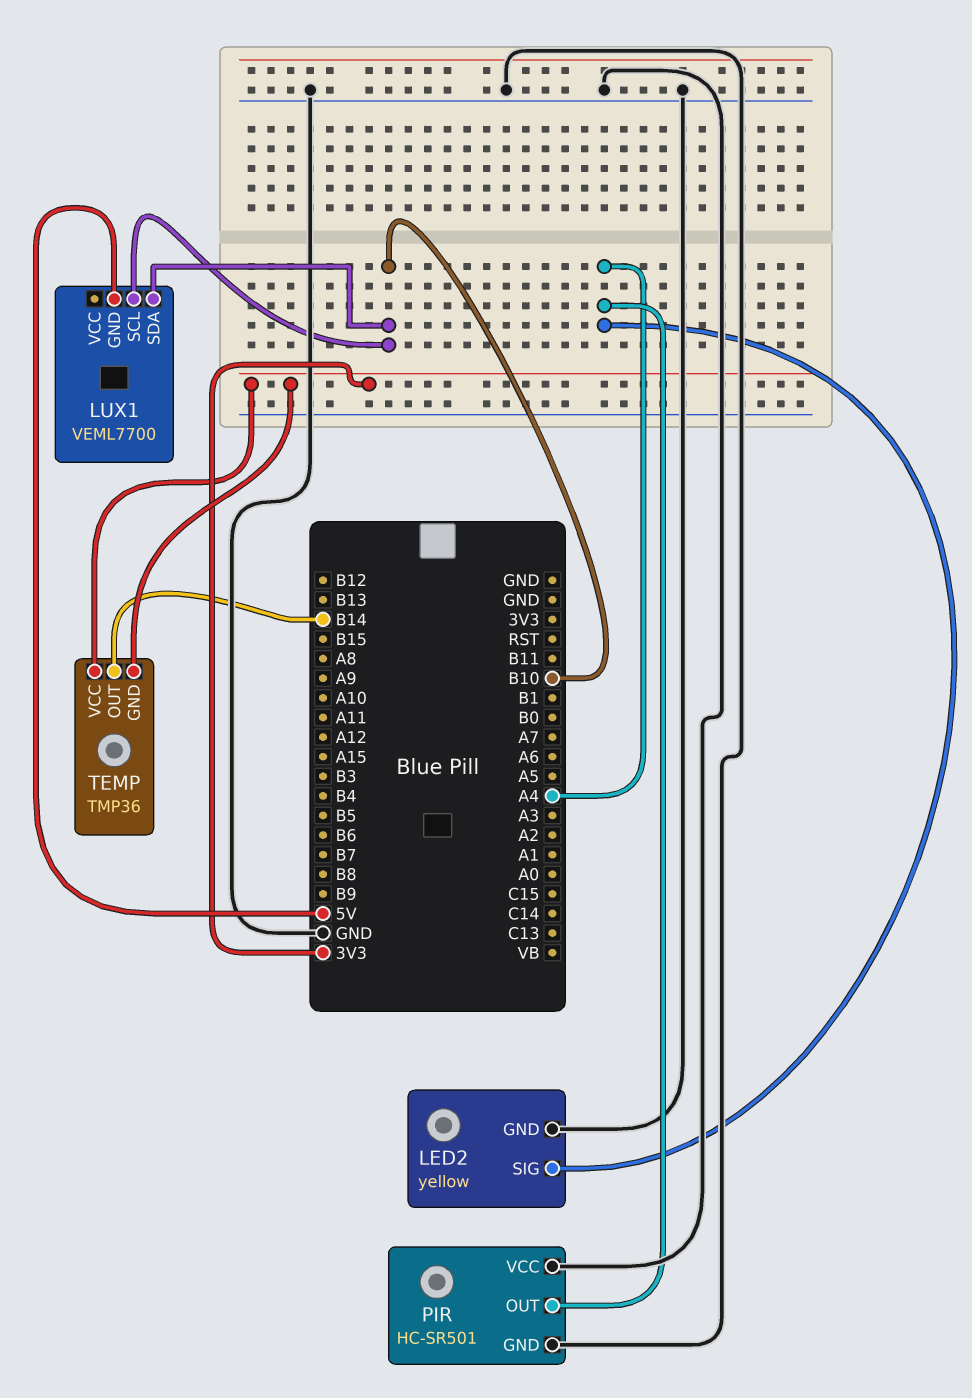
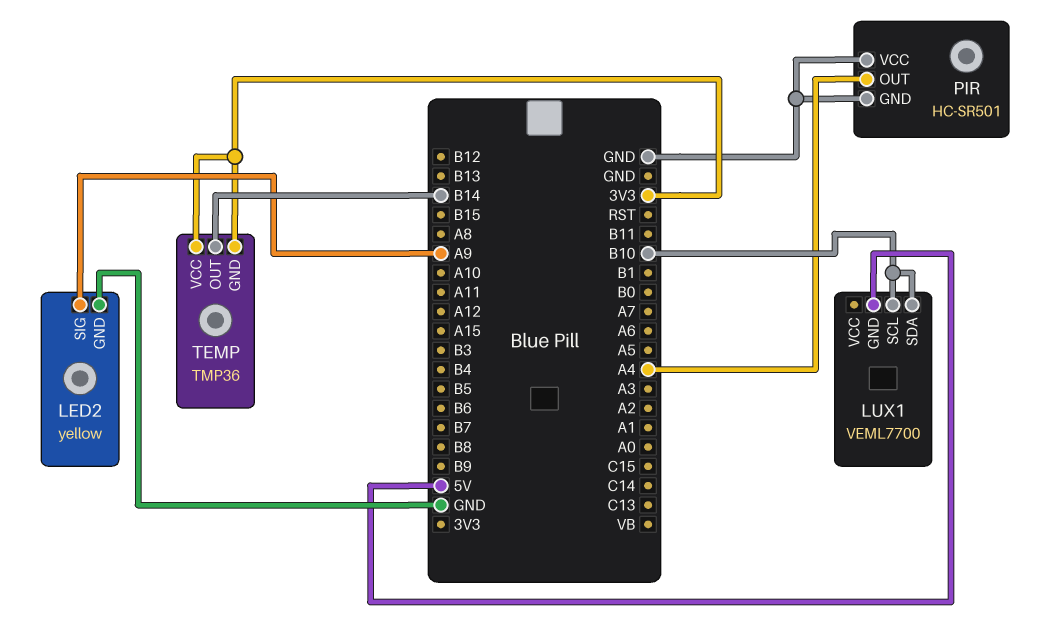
LED2 pin SIG: A4 -> A9

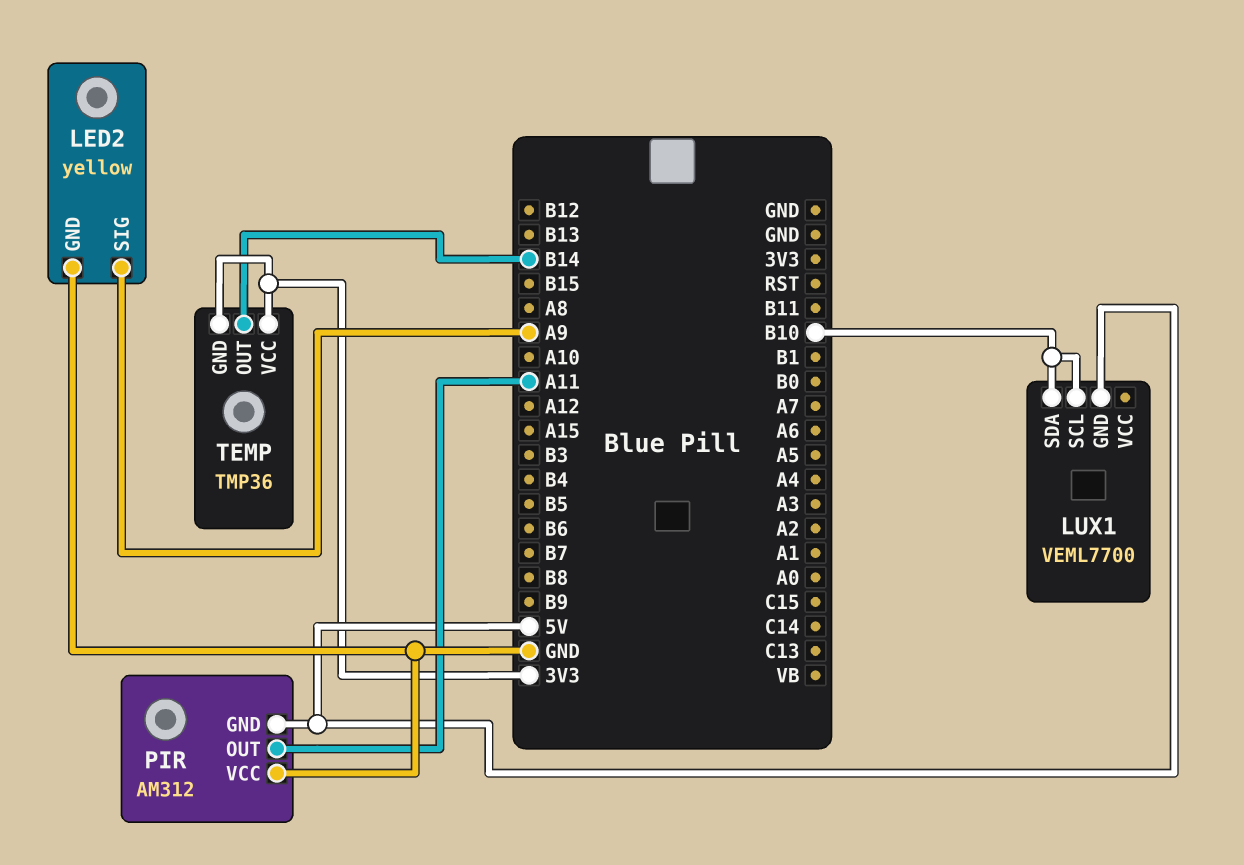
PIR: HC-SR501 -> AM312
PIR pin GND: GND -> 5V
PIR pin OUT: A4 -> A11

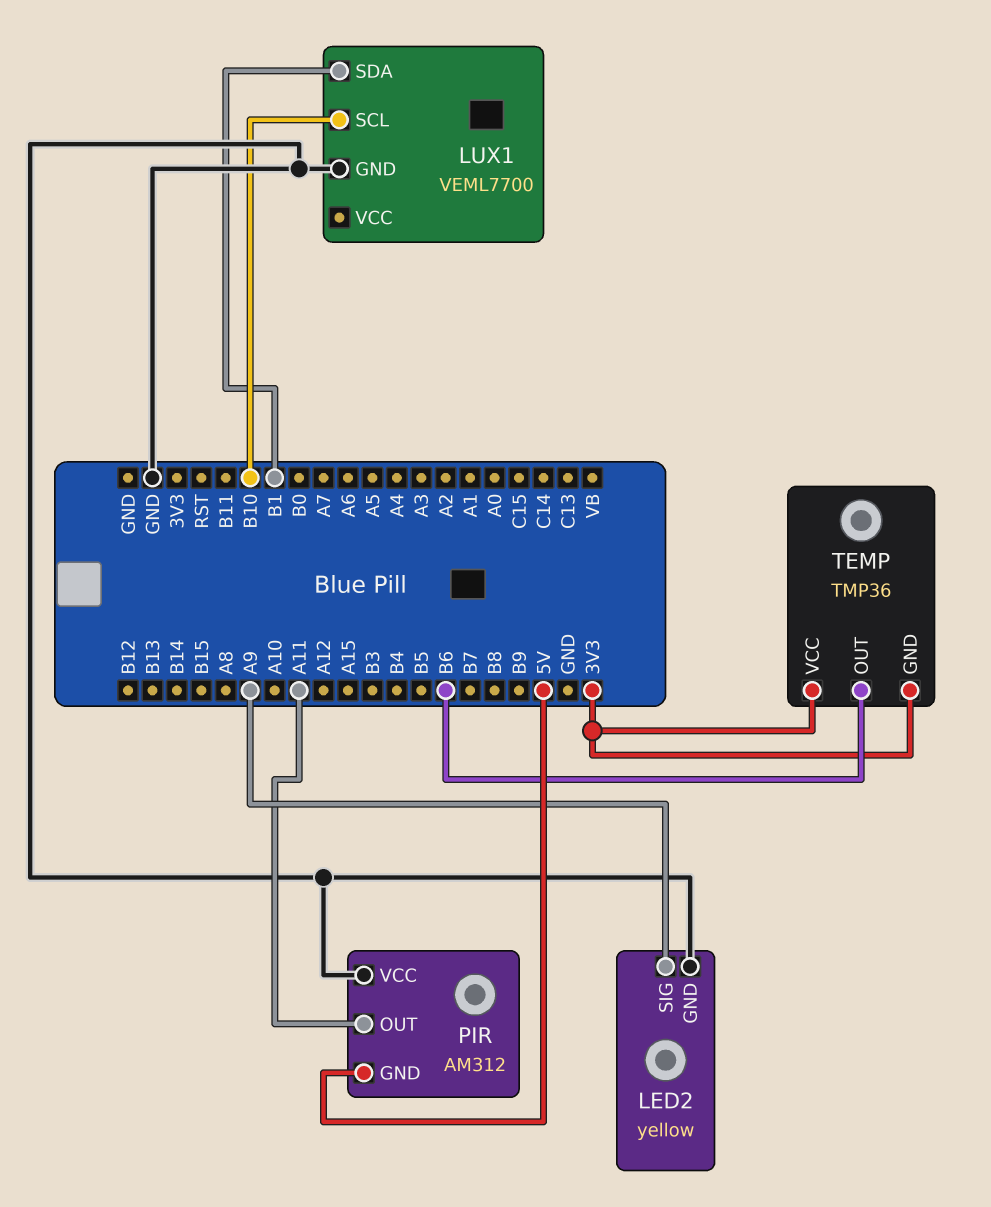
LUX1 pin GND: 5V -> GND
LUX1 pin SDA: B10 -> B1
TEMP pin OUT: B14 -> B6

